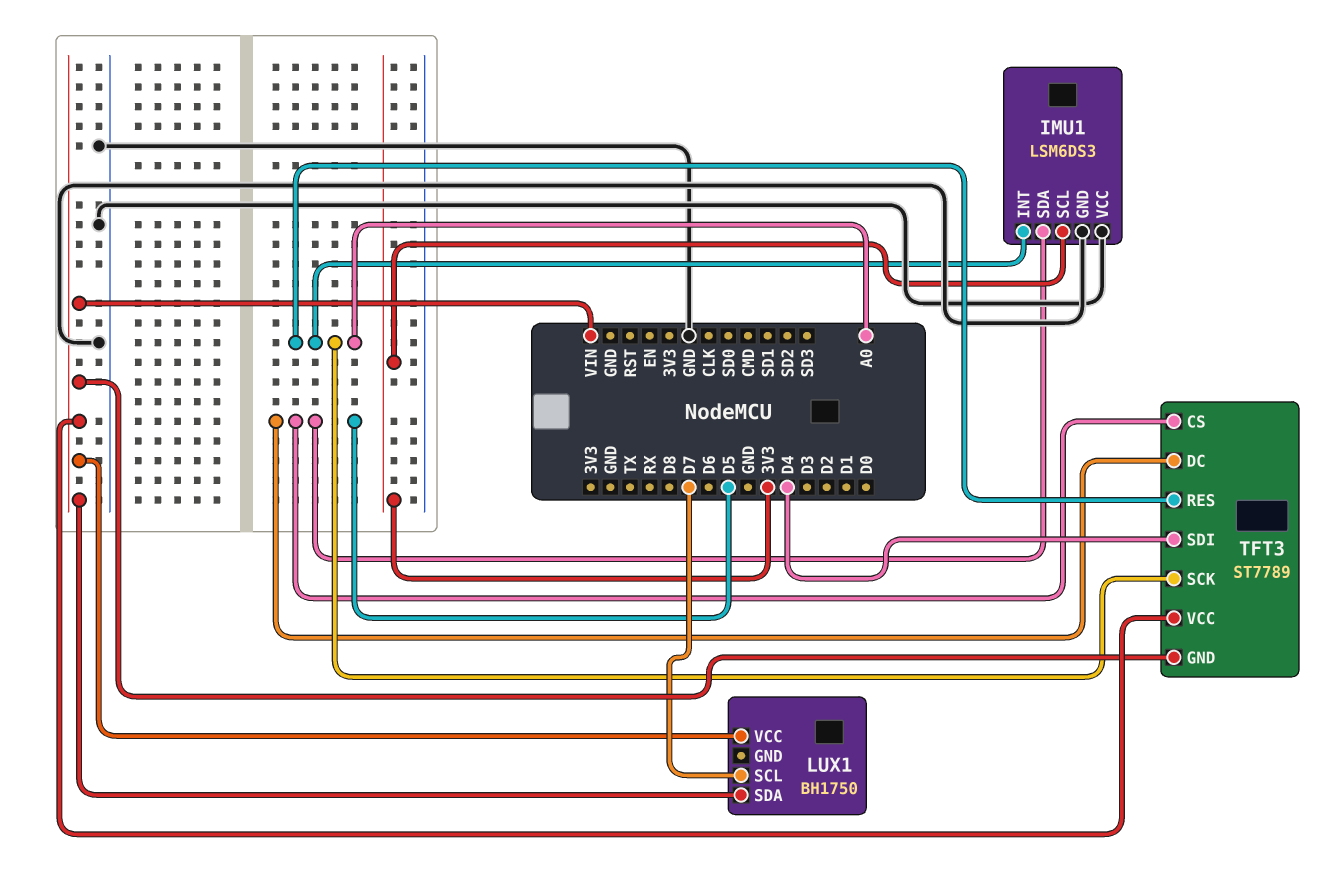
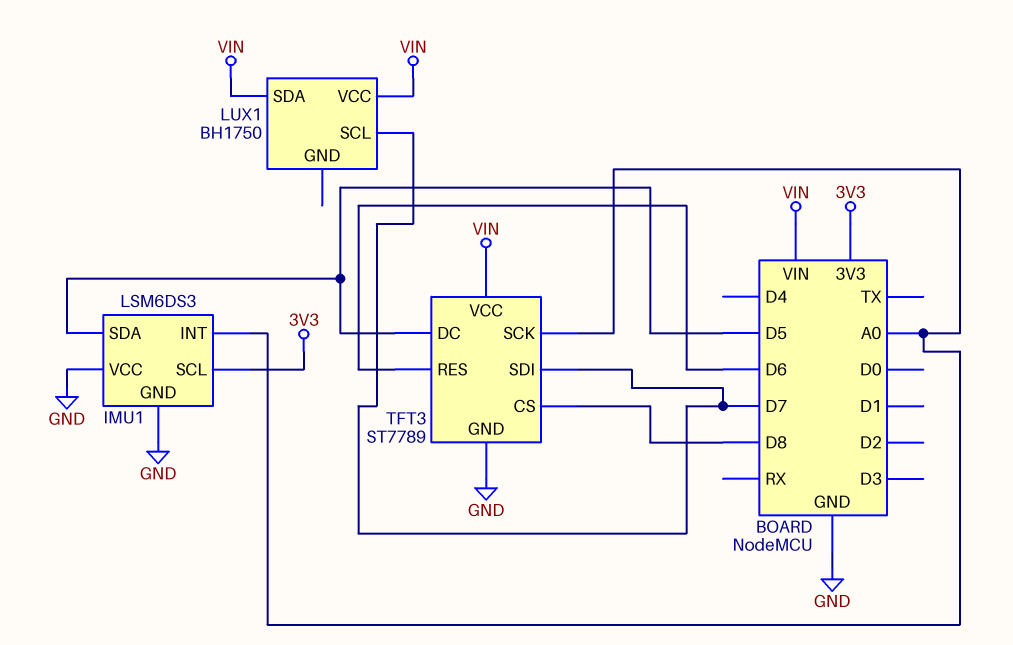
TFT3 pin CS: D5 -> D8
TFT3 pin GND: VIN -> GND
TFT3 pin RES: A0 -> D6
TFT3 pin SDI: D4 -> D7

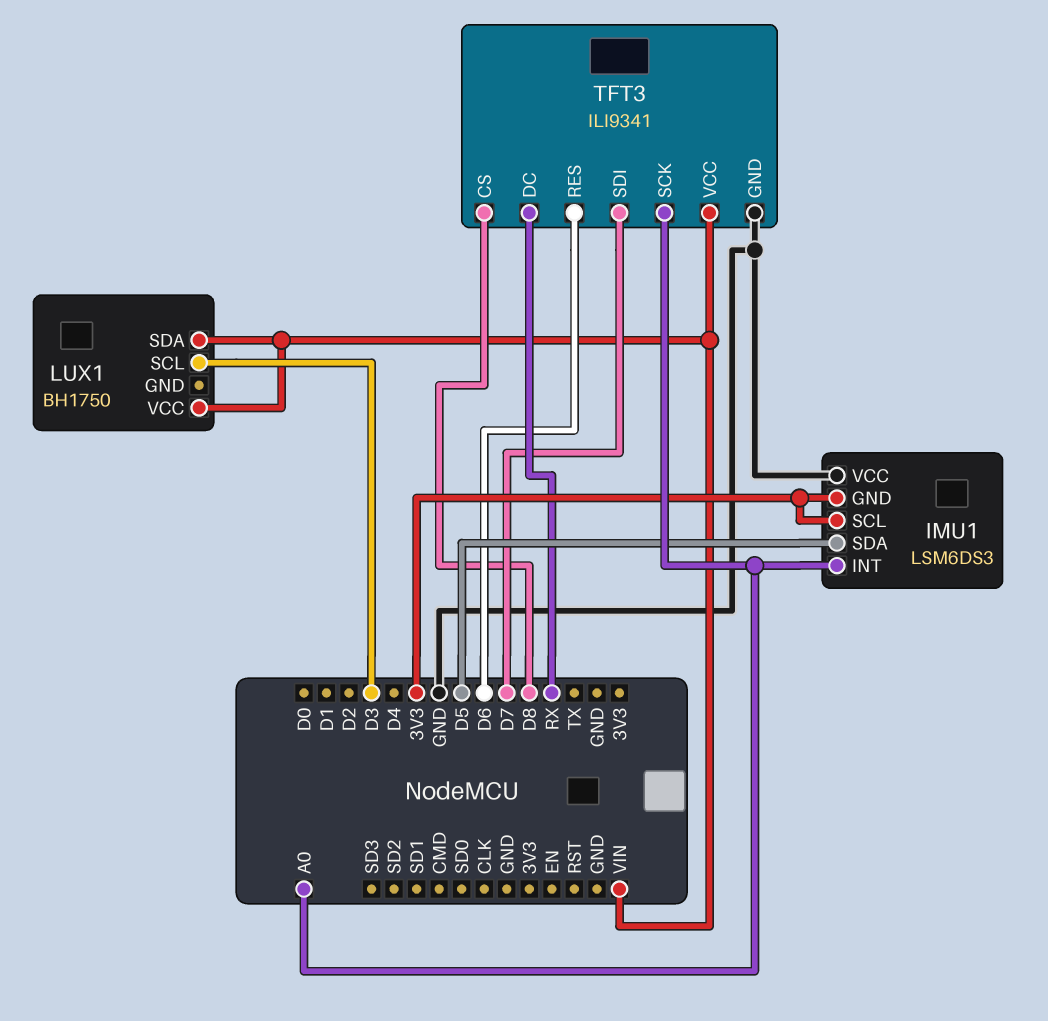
IMU1 pin GND: GND -> 3V3
LUX1 pin SCL: D7 -> D3
TFT3: ST7789 -> ILI9341
TFT3 pin DC: D5 -> RX

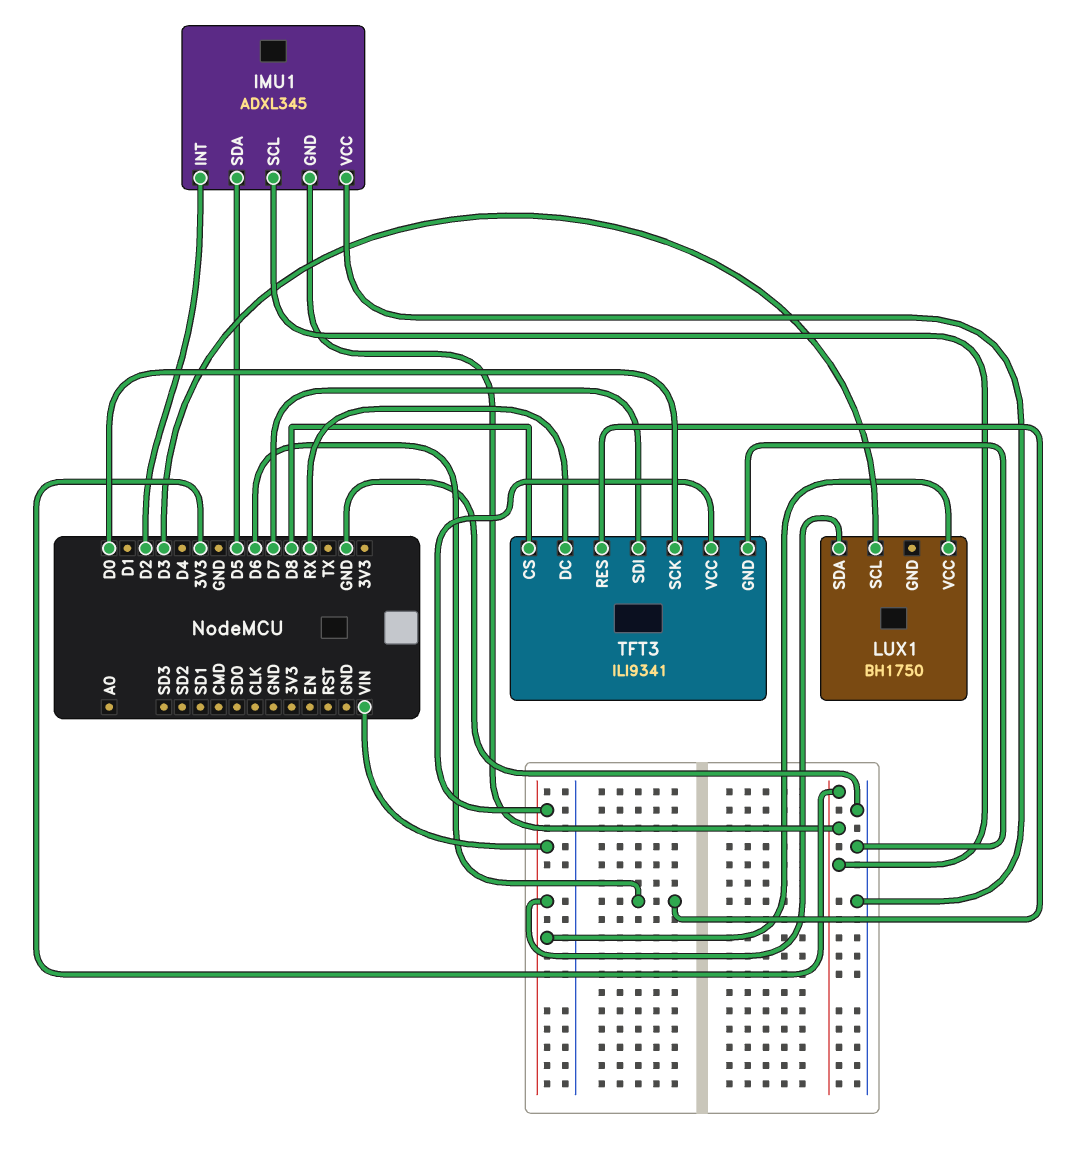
IMU1: LSM6DS3 -> ADXL345
IMU1 pin INT: A0 -> D2
TFT3 pin SCK: A0 -> D0

